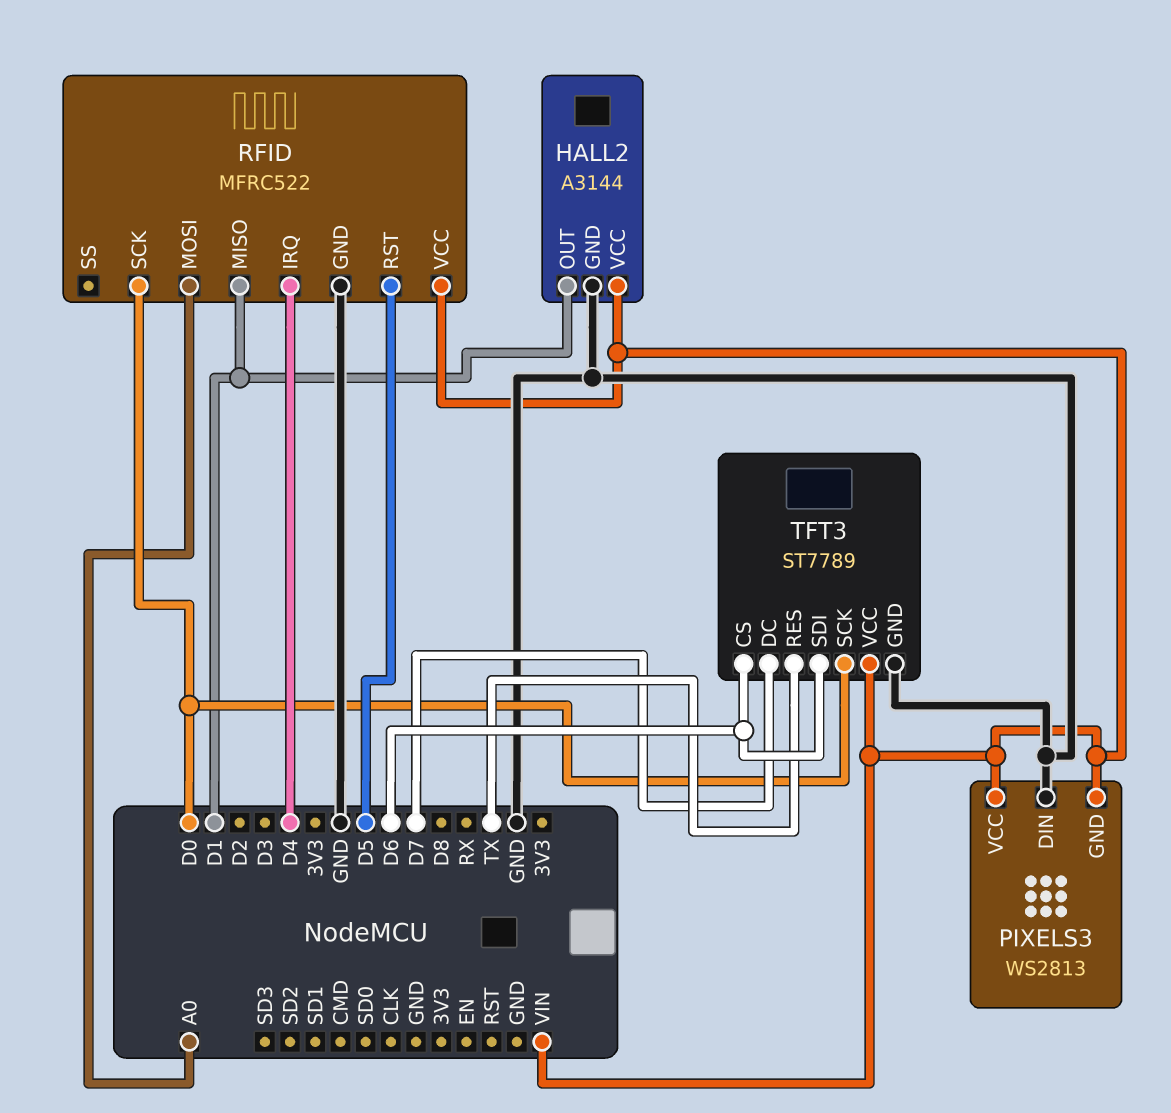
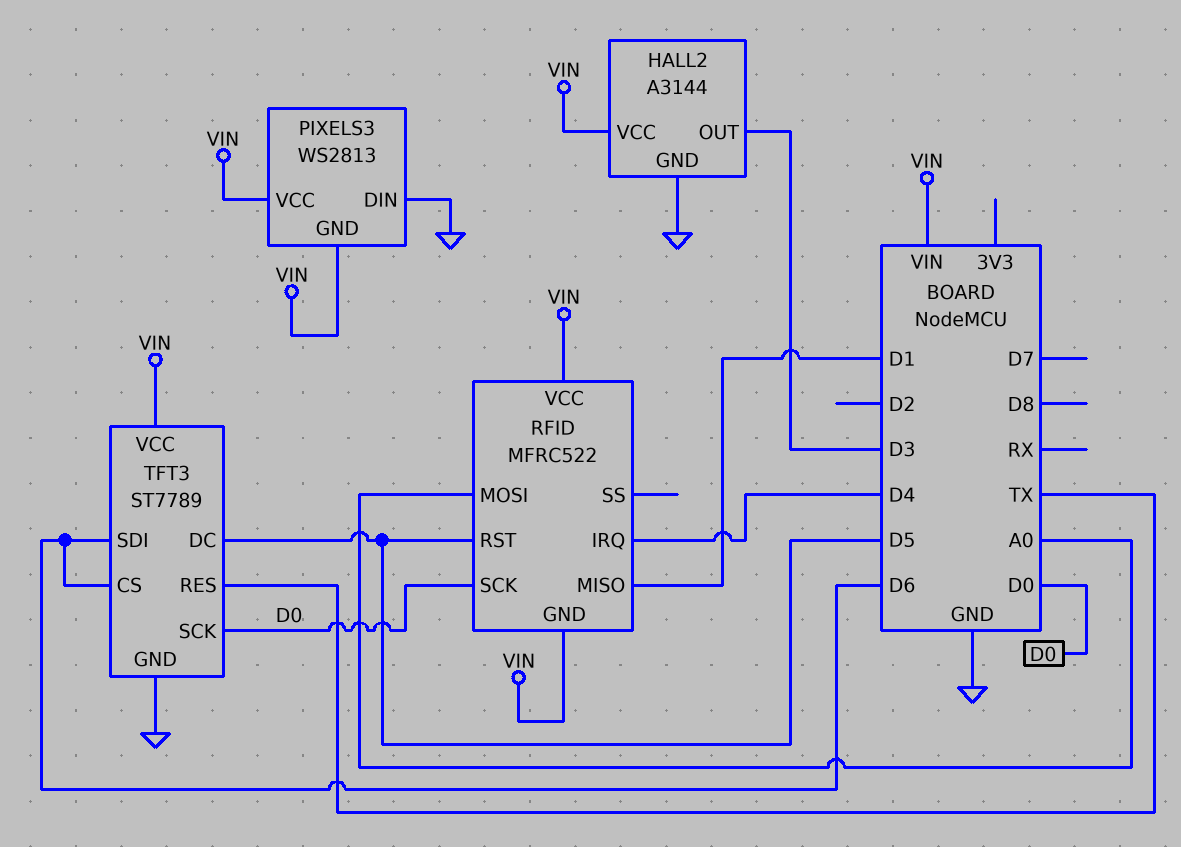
HALL2 pin OUT: D1 -> D3
RFID pin GND: GND -> VIN
TFT3 pin DC: D7 -> D5

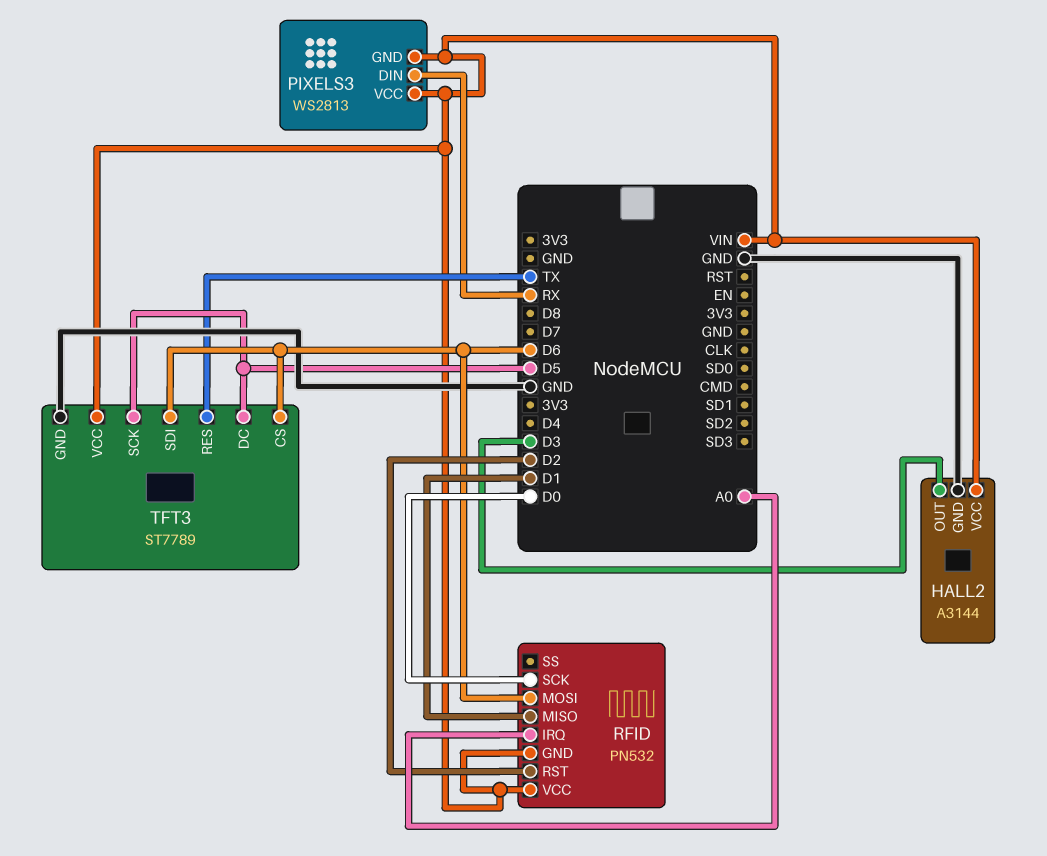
PIXELS3 pin DIN: GND -> RX
RFID: MFRC522 -> PN532
RFID pin IRQ: D4 -> A0
RFID pin MOSI: A0 -> D6
RFID pin RST: D5 -> D2
TFT3 pin SCK: D0 -> D5

